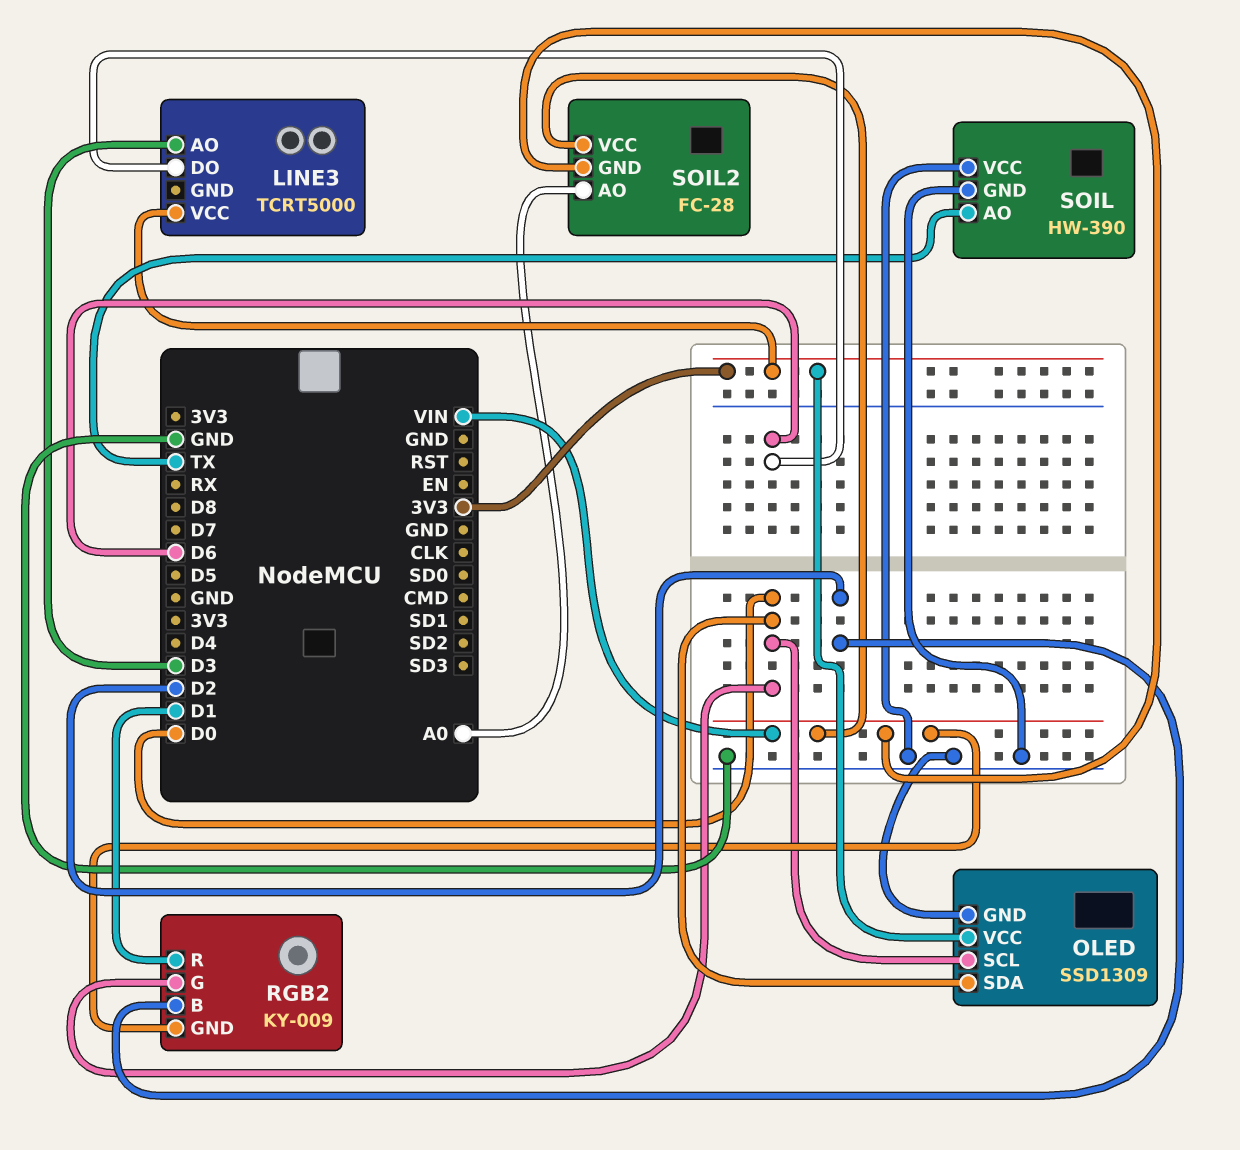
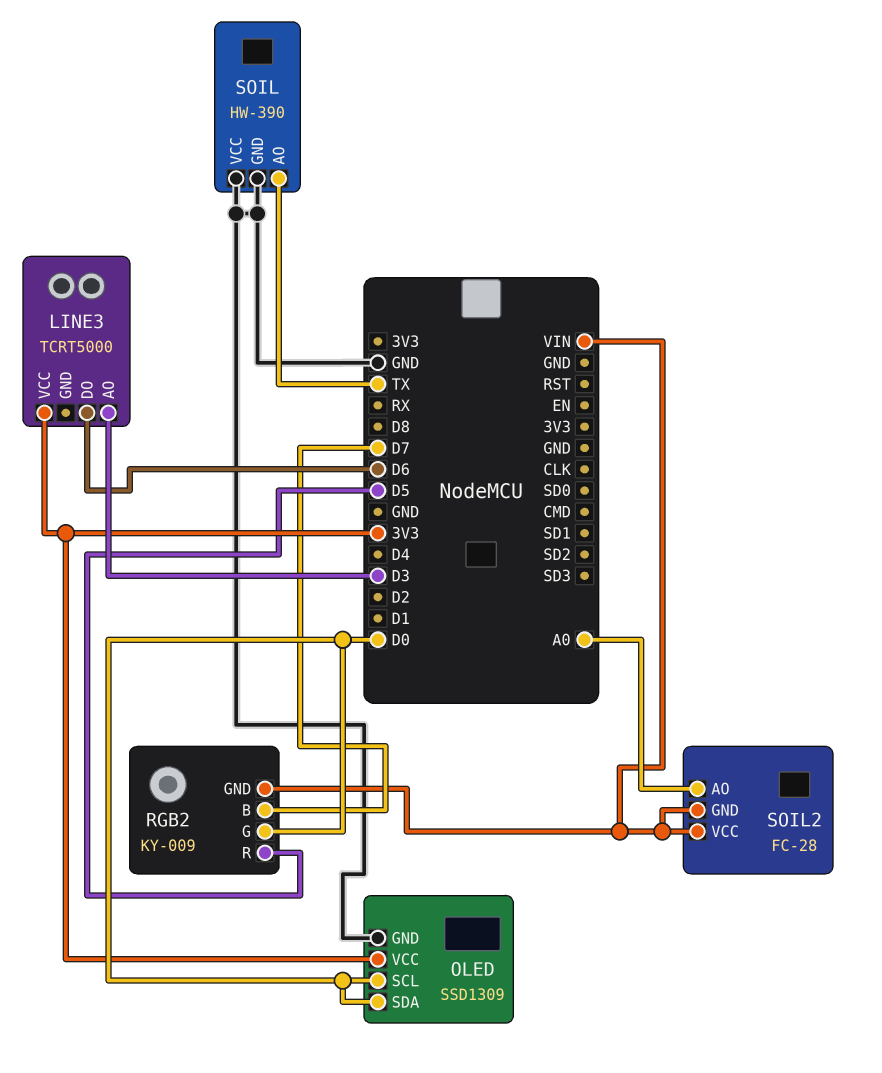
RGB2 pin B: D2 -> D7
RGB2 pin R: D1 -> D5

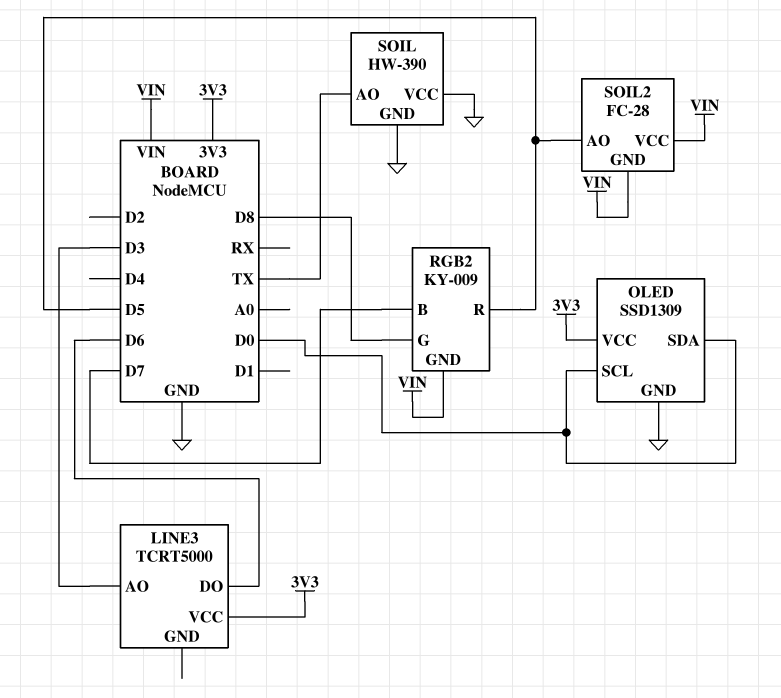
RGB2 pin G: D0 -> D8
SOIL2 pin AO: A0 -> D5

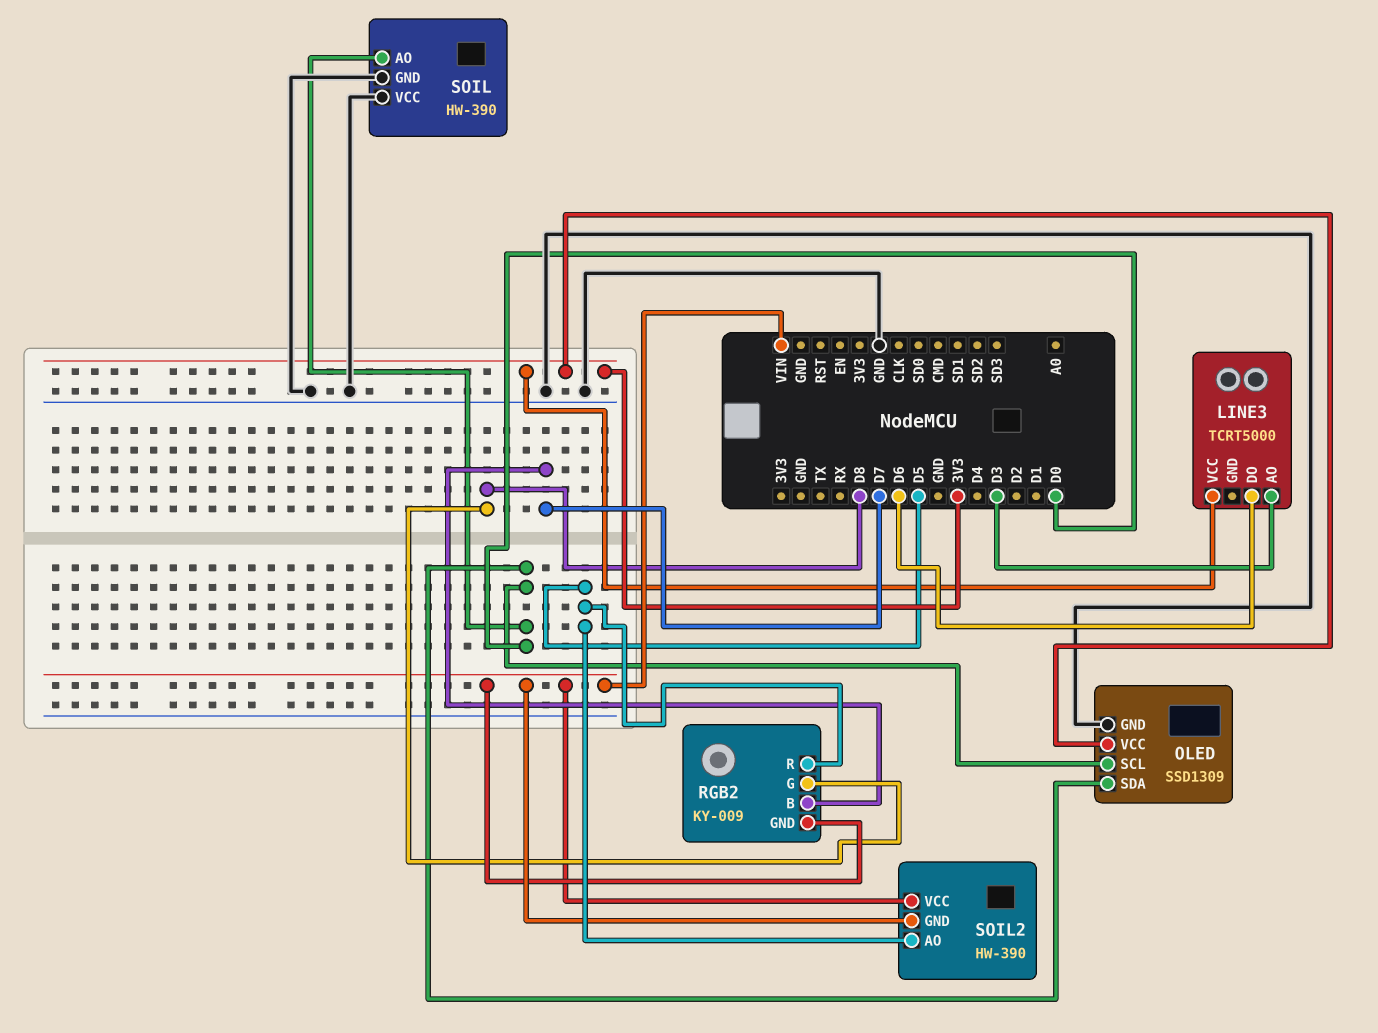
SOIL pin AO: TX -> D0
SOIL2: FC-28 -> HW-390

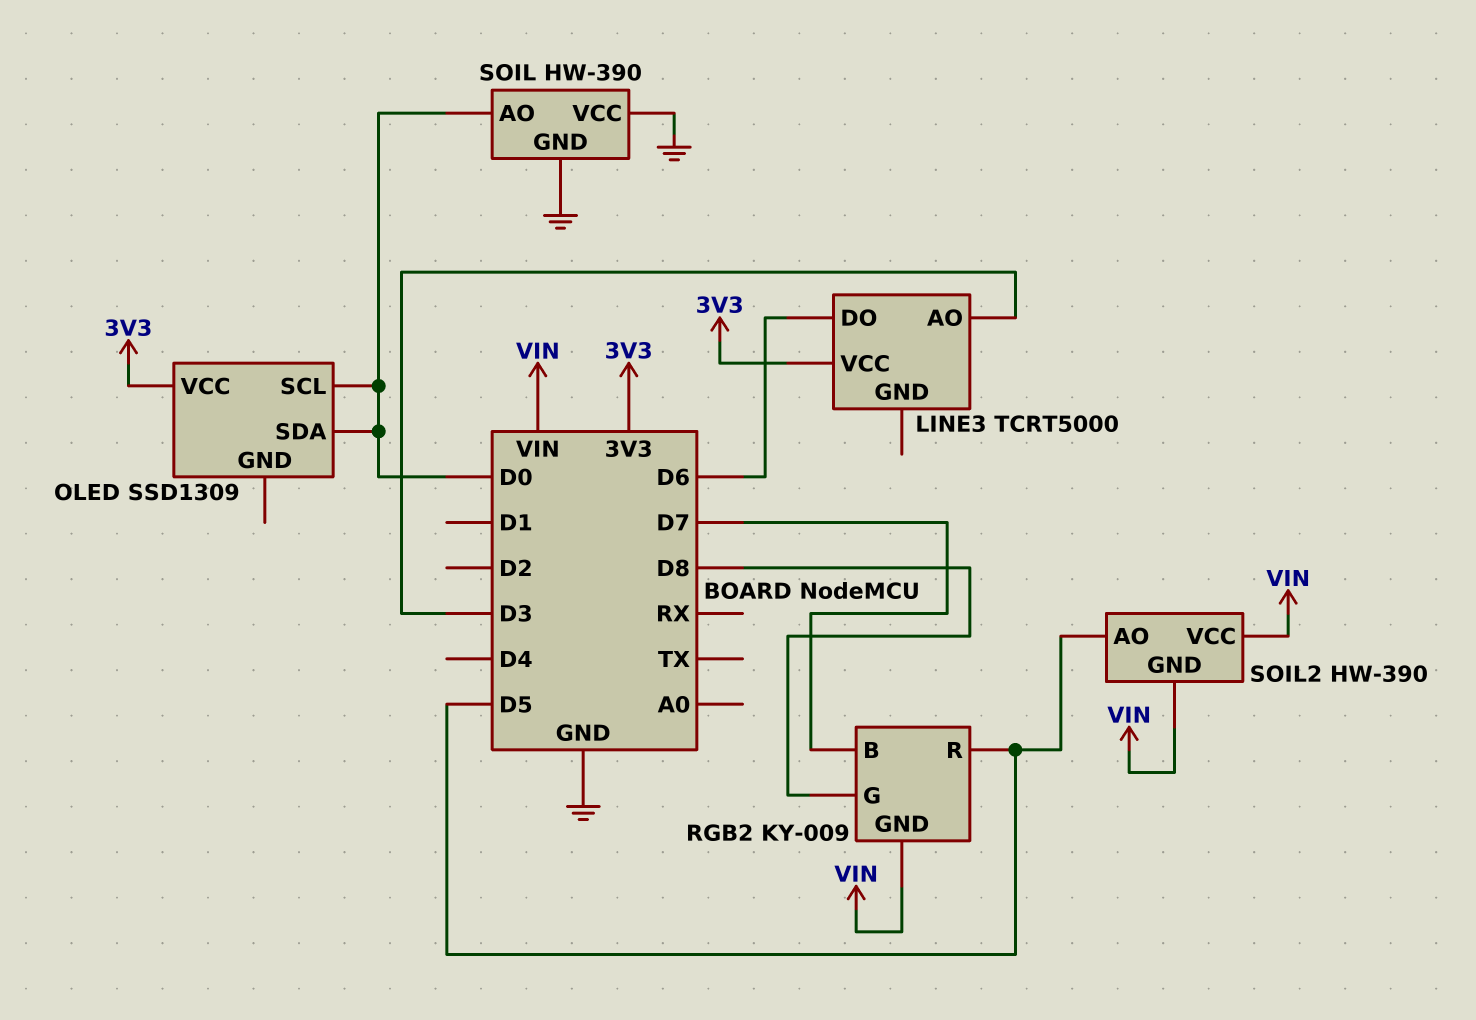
OLED pin GND: GND -> none

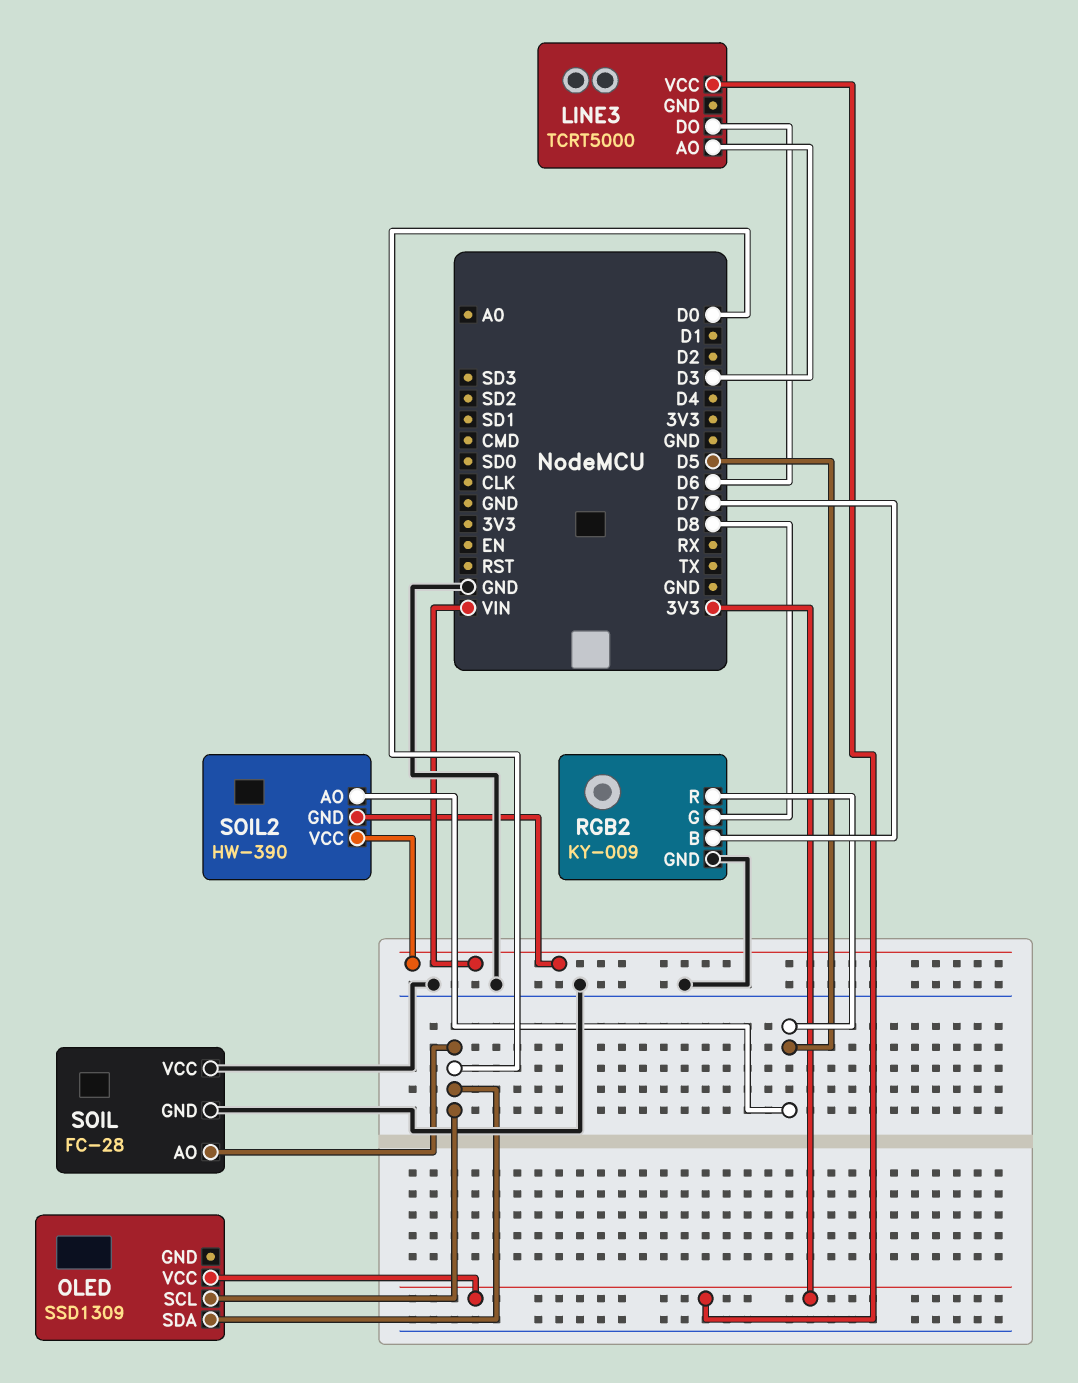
RGB2 pin GND: VIN -> GND
SOIL: HW-390 -> FC-28

